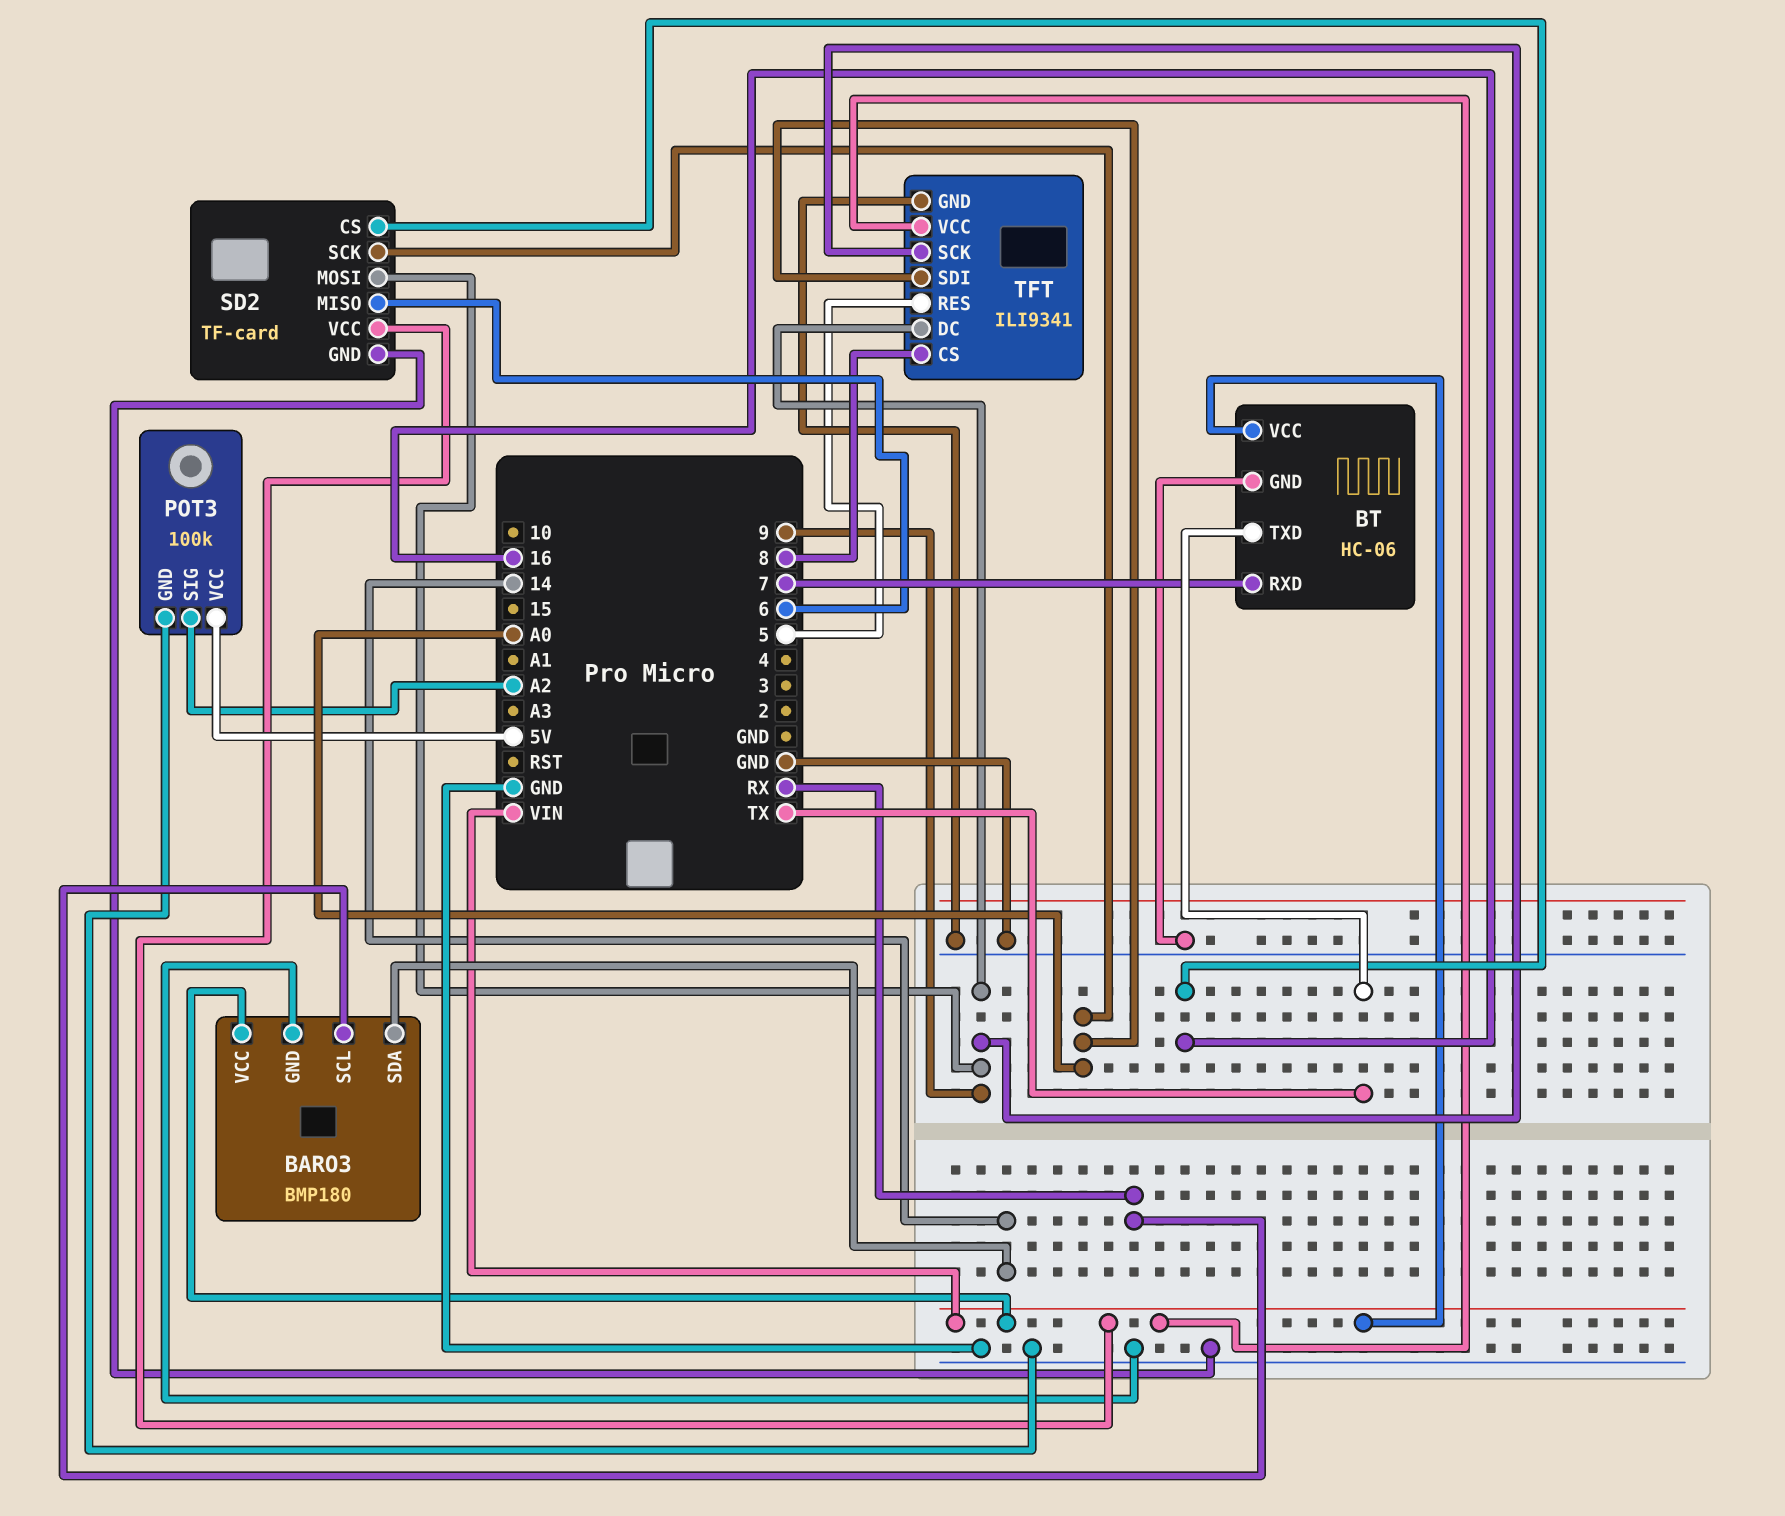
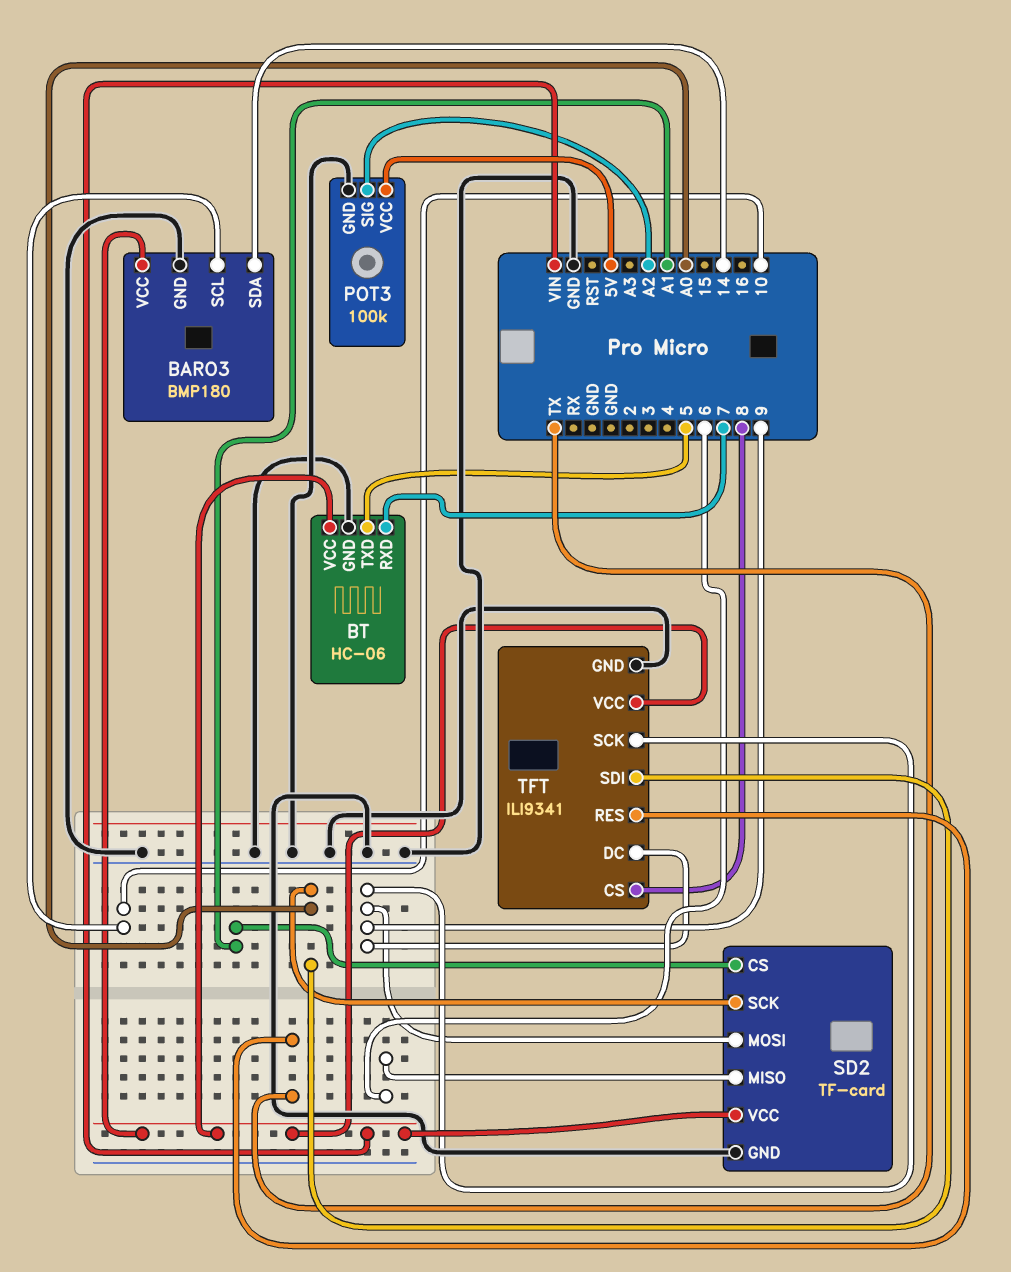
BARO3 pin SCL: RX -> 10
BT pin TXD: TX -> 5
SD2 pin CS: 16 -> A1
TFT pin RES: 5 -> TX

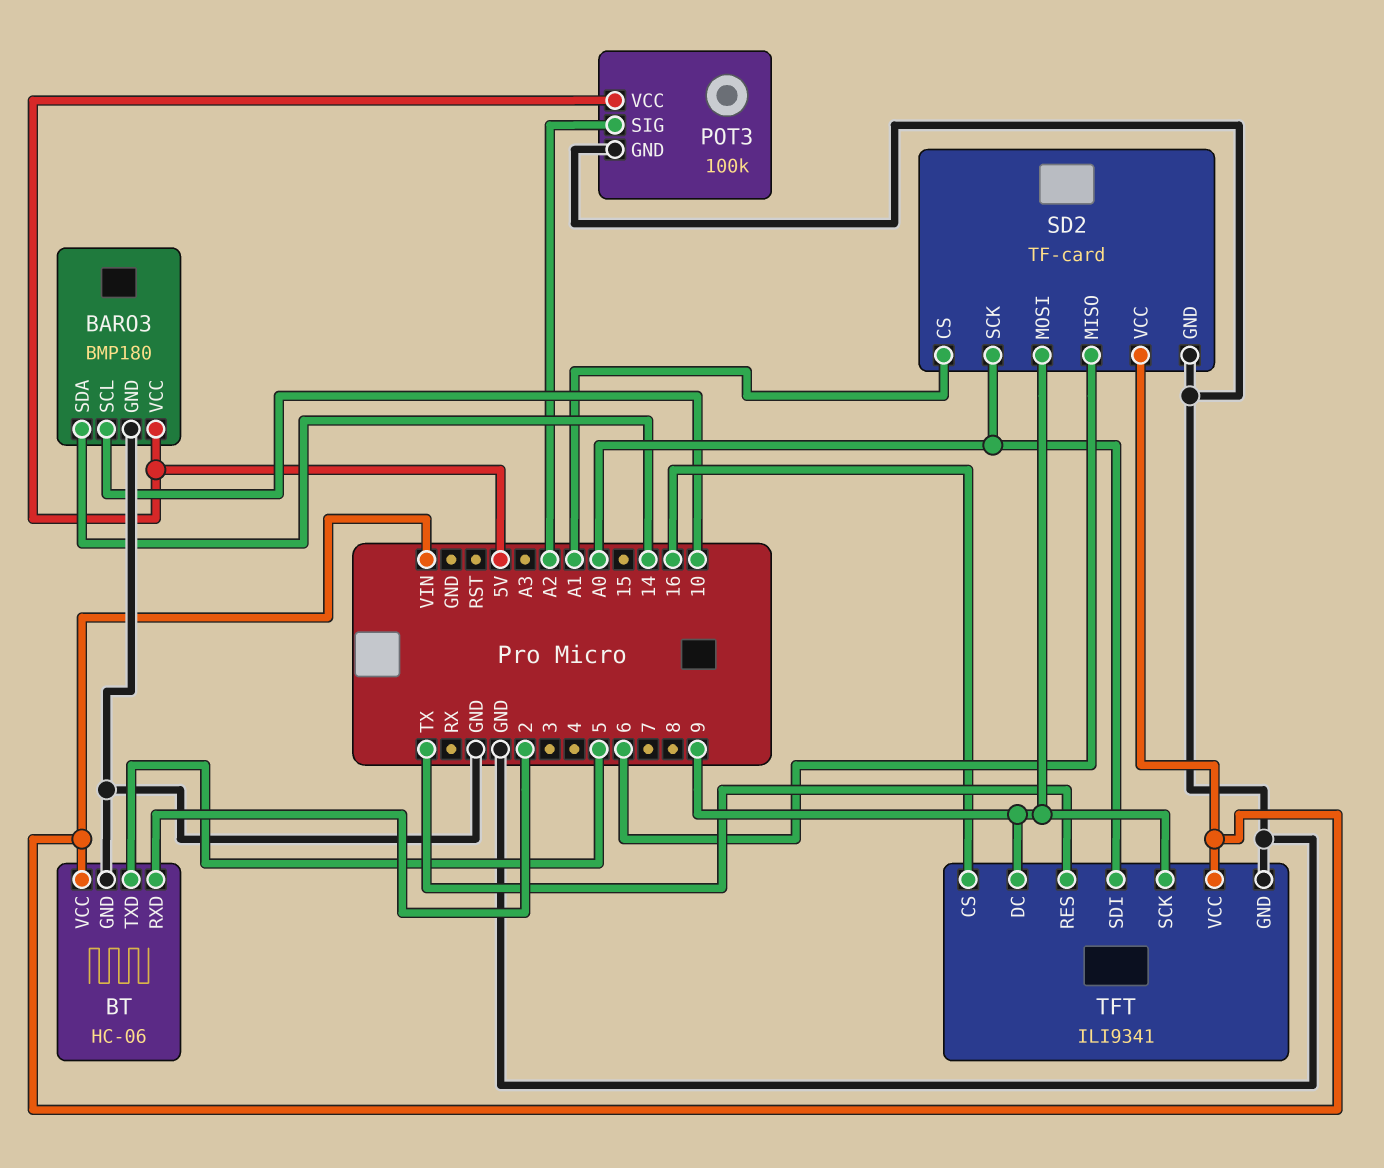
BARO3 pin VCC: VIN -> 5V
BT pin RXD: 7 -> 2
TFT pin CS: 8 -> 16

